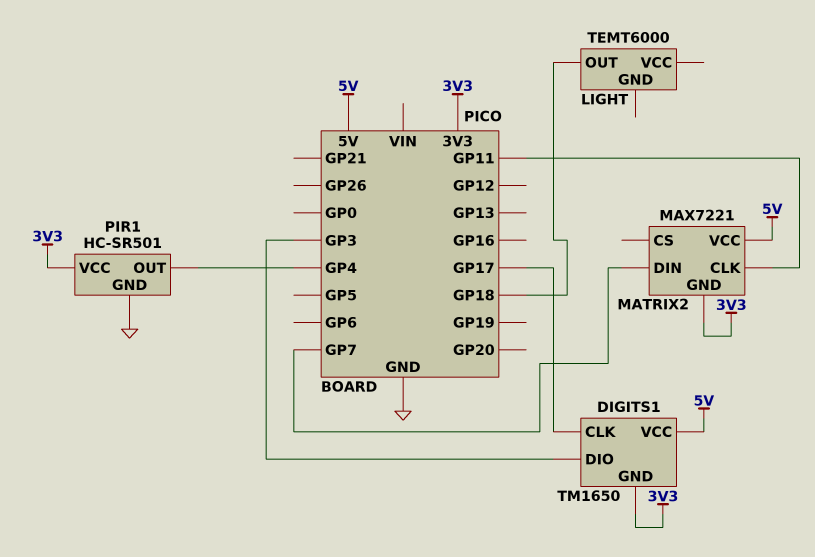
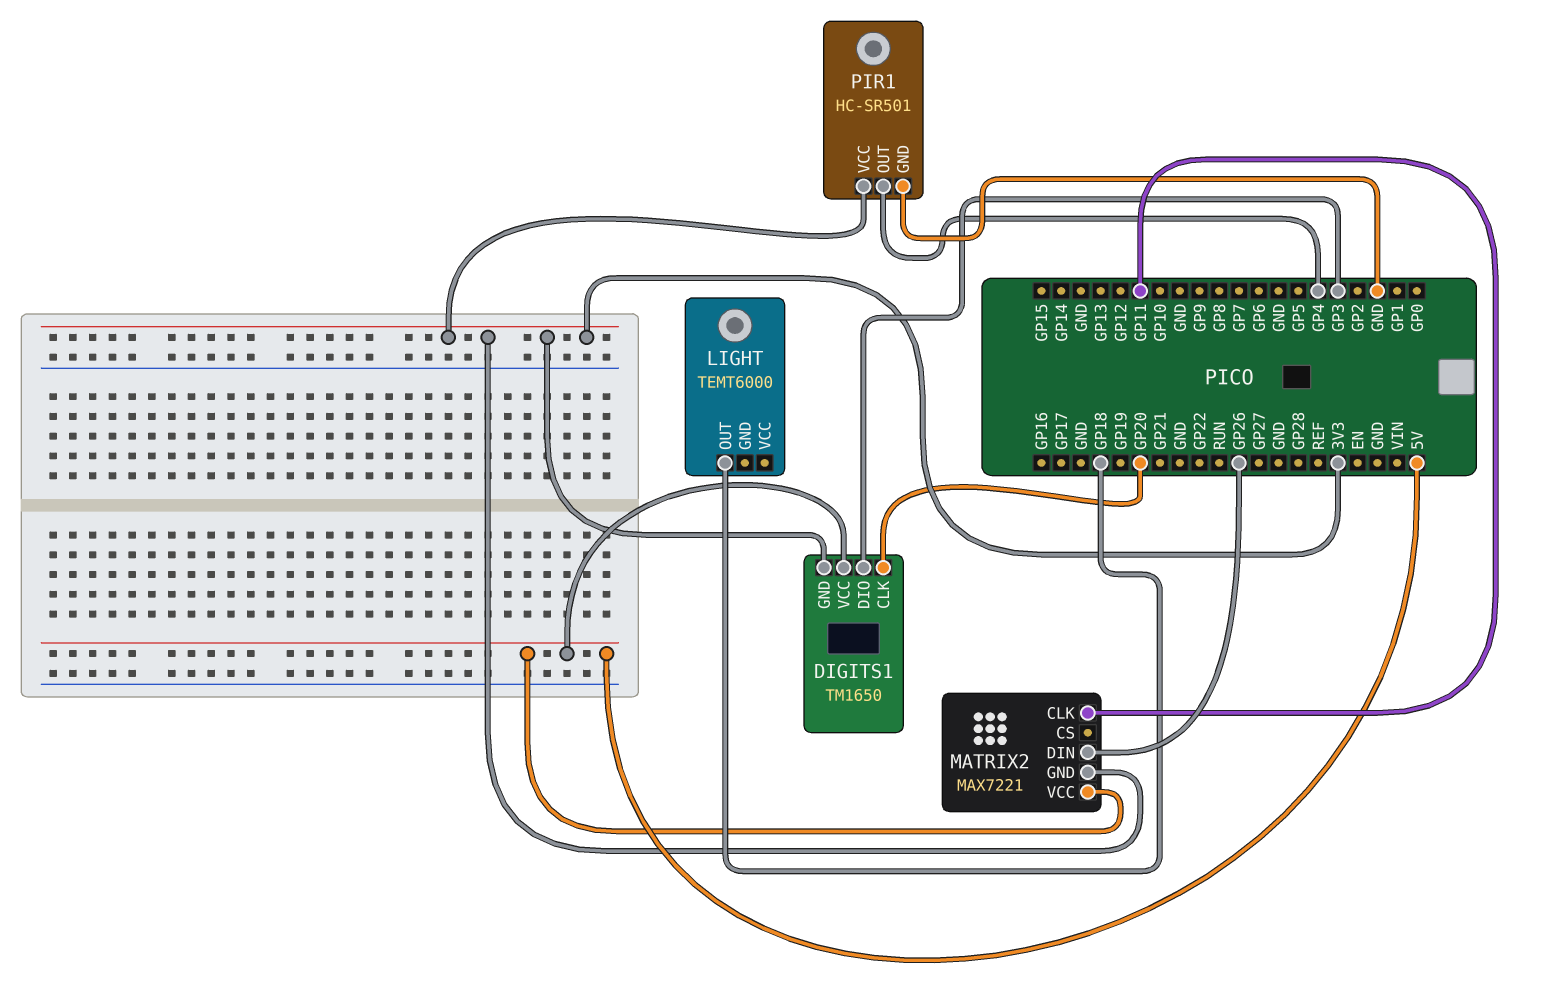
DIGITS1 pin CLK: GP17 -> GP20
MATRIX2 pin DIN: GP7 -> GP26

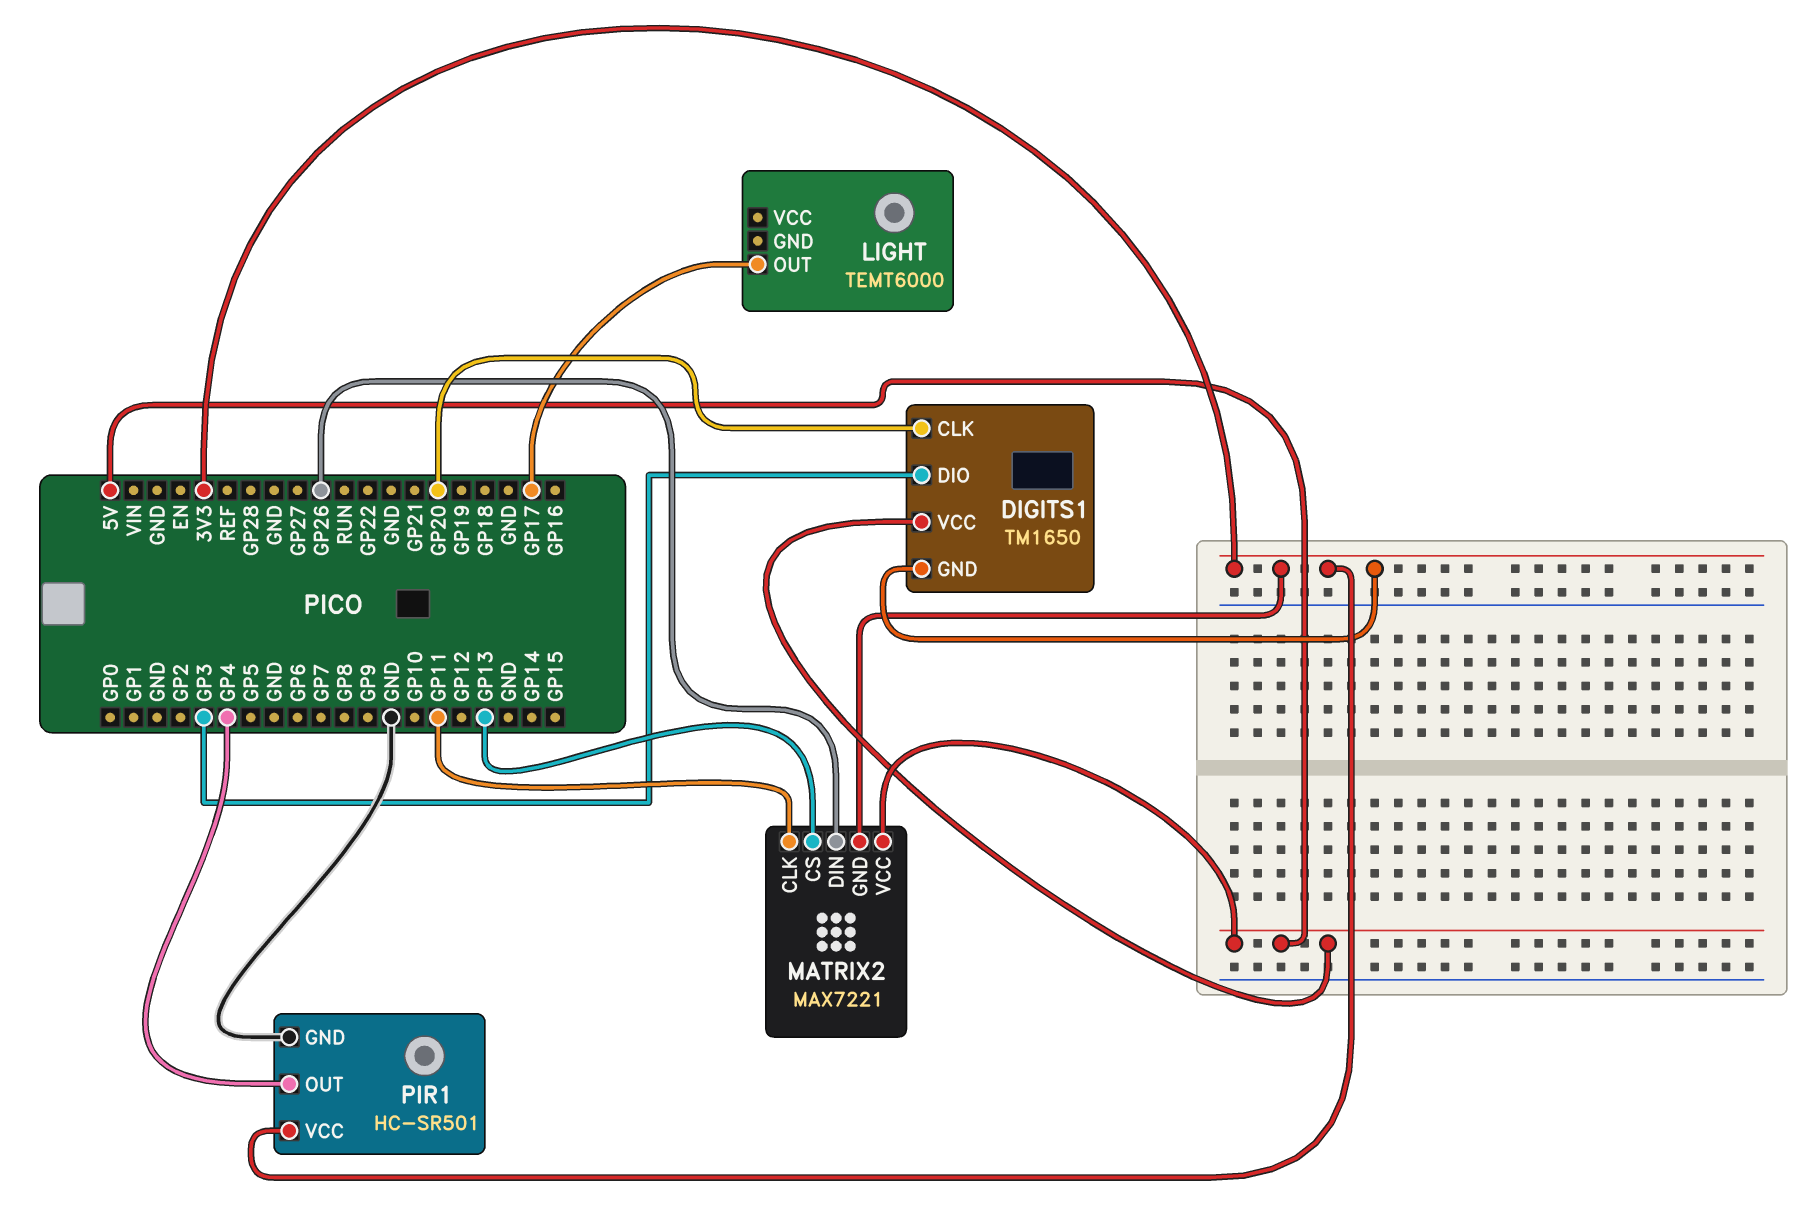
LIGHT pin OUT: GP18 -> GP17
MATRIX2 pin CS: none -> GP13

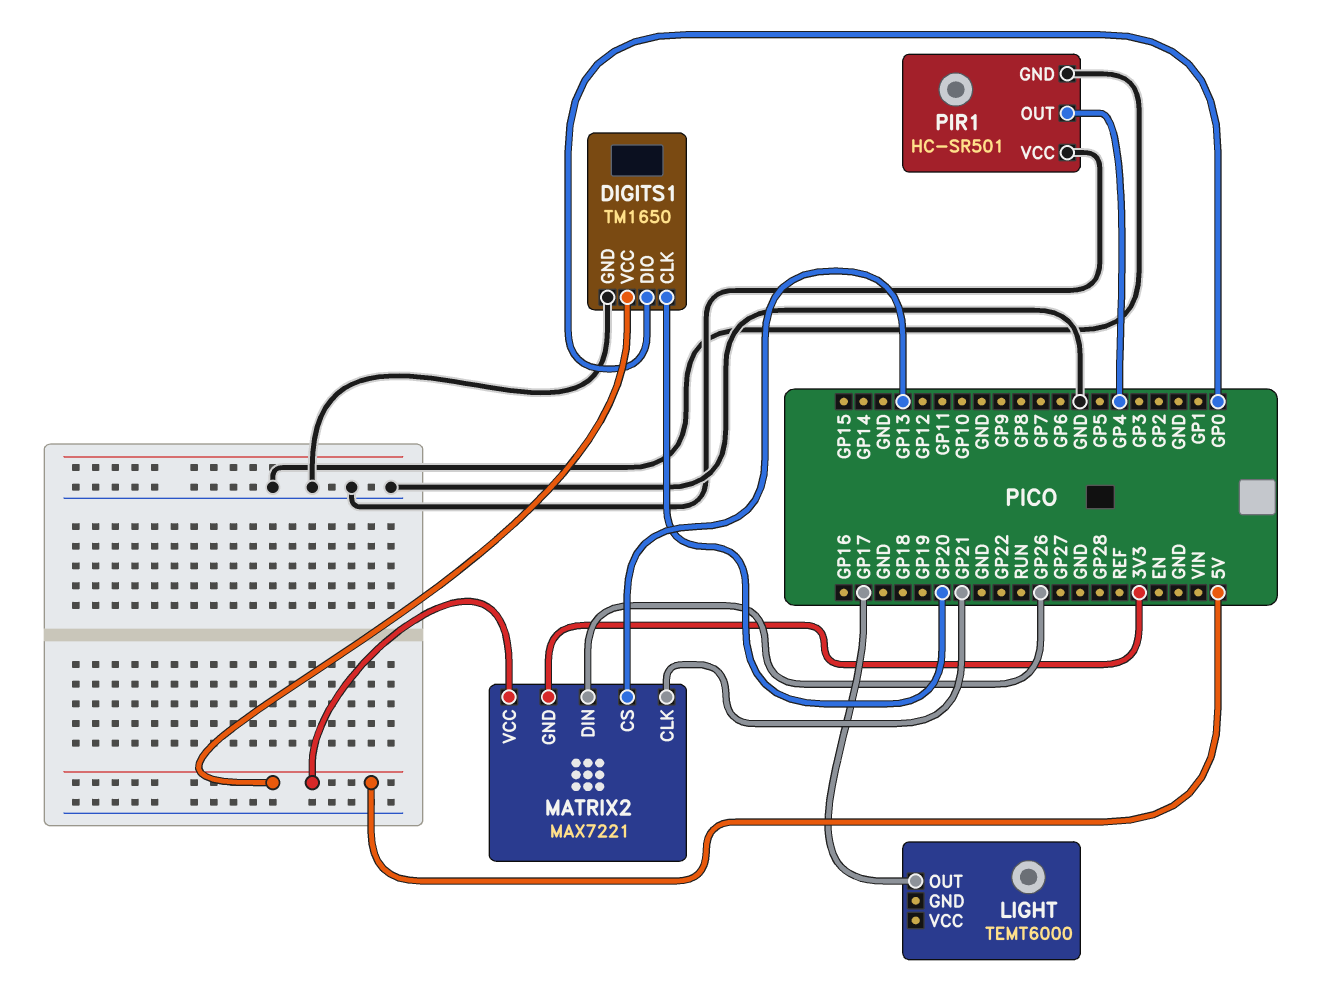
DIGITS1 pin DIO: GP3 -> GP0
DIGITS1 pin GND: 3V3 -> GND
MATRIX2 pin CLK: GP11 -> GP21
PIR1 pin VCC: 3V3 -> GND

